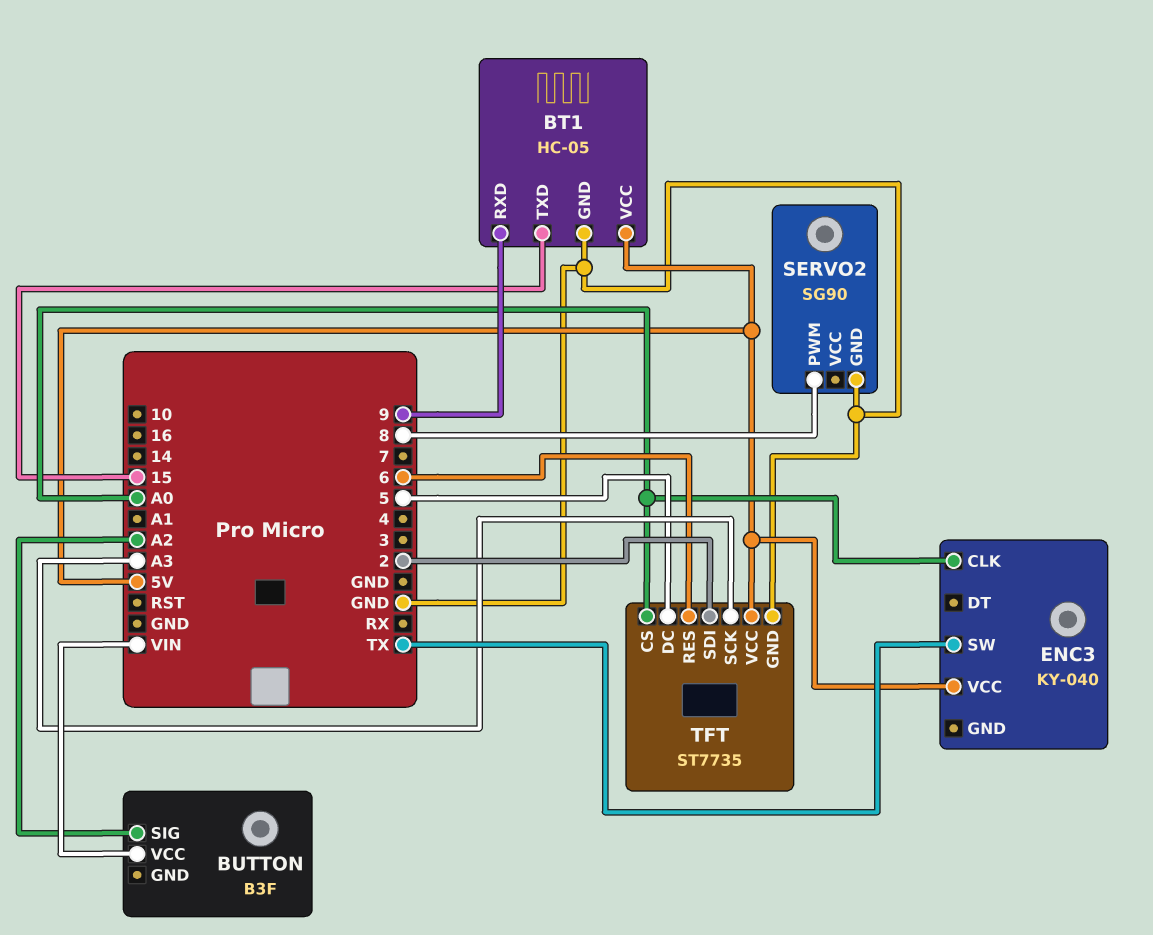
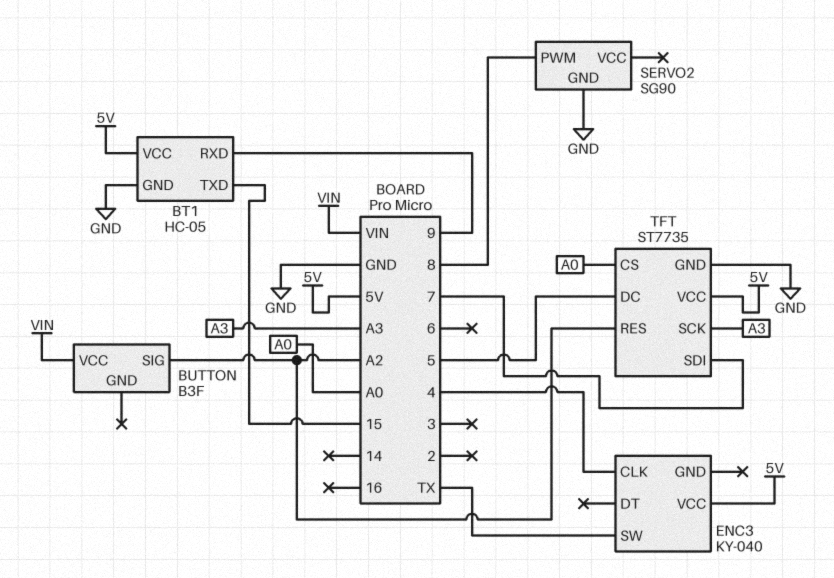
ENC3 pin CLK: A0 -> 4
TFT pin RES: 6 -> A2
TFT pin SDI: 2 -> 7

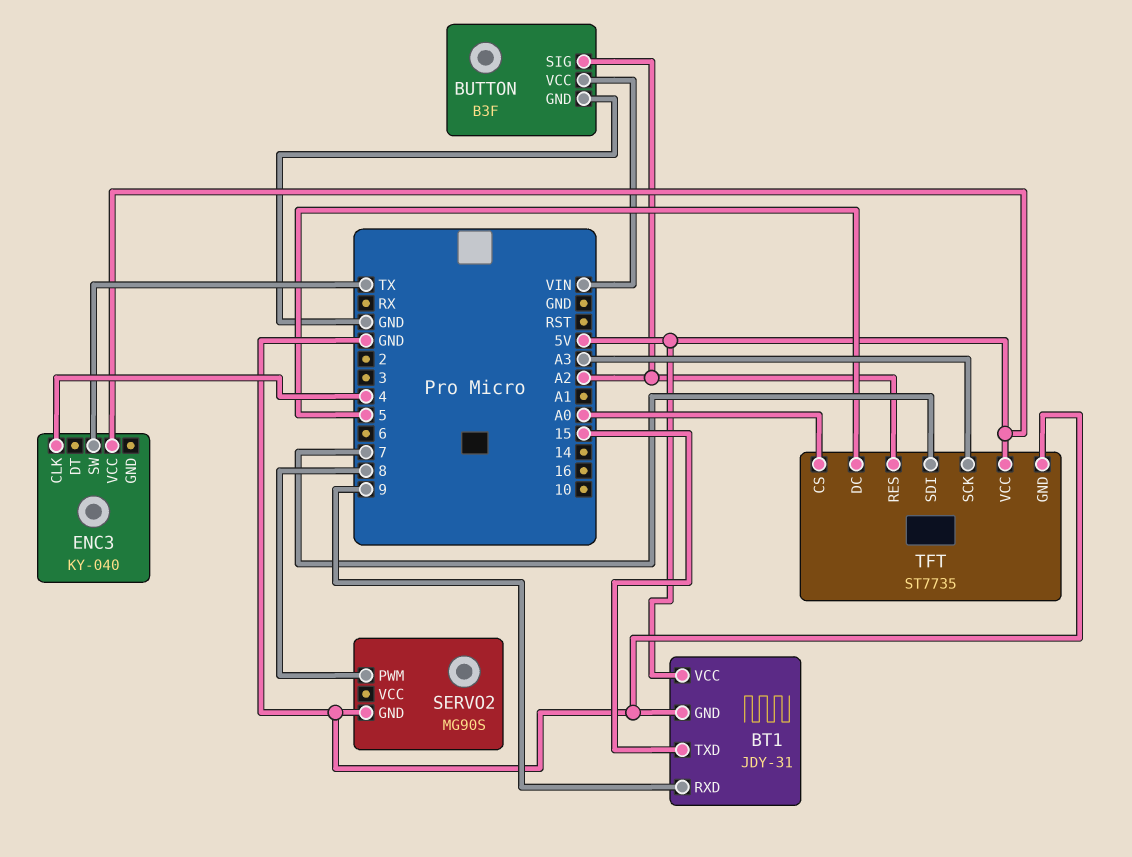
BT1: HC-05 -> JDY-31
BUTTON pin GND: none -> GND
SERVO2: SG90 -> MG90S

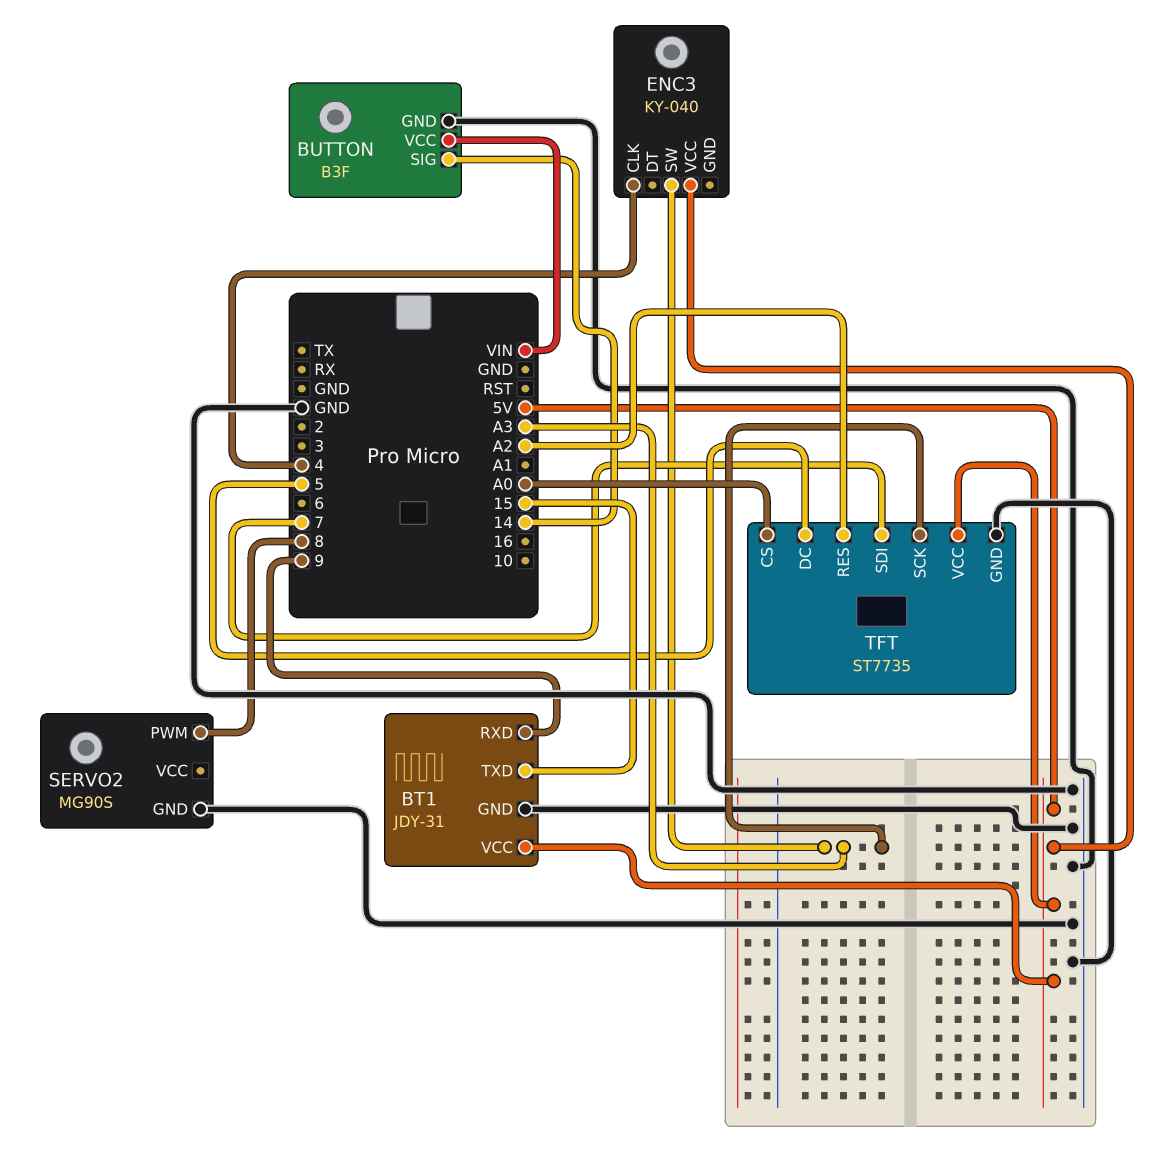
BUTTON pin SIG: A2 -> 14
ENC3 pin SW: TX -> A3

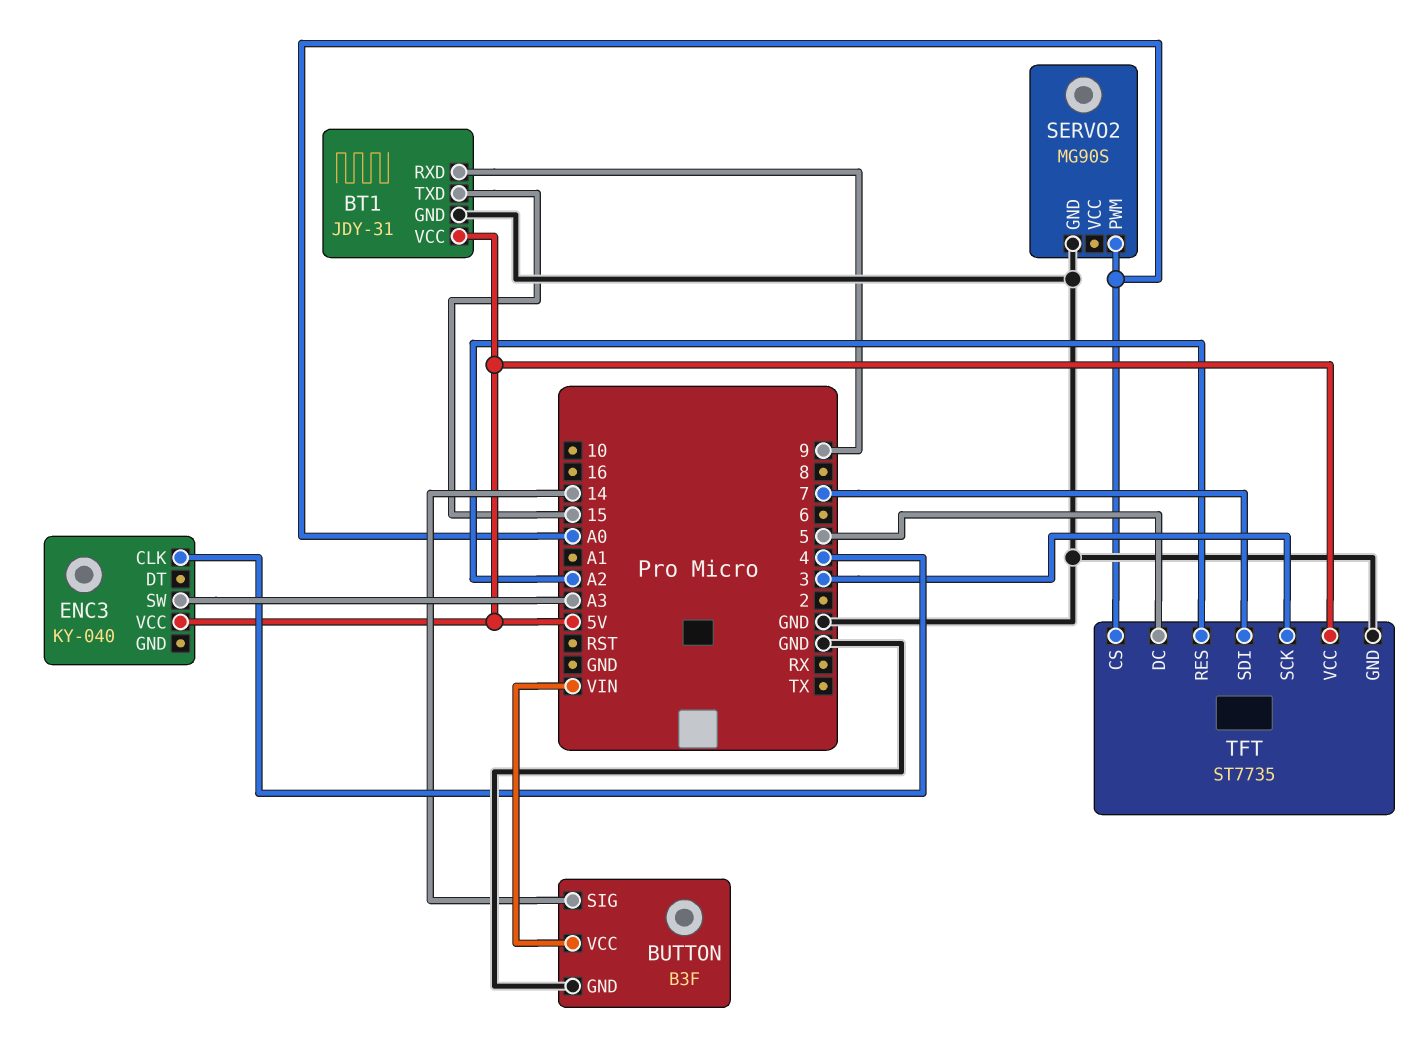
SERVO2 pin PWM: 8 -> A0
TFT pin SCK: A3 -> 3

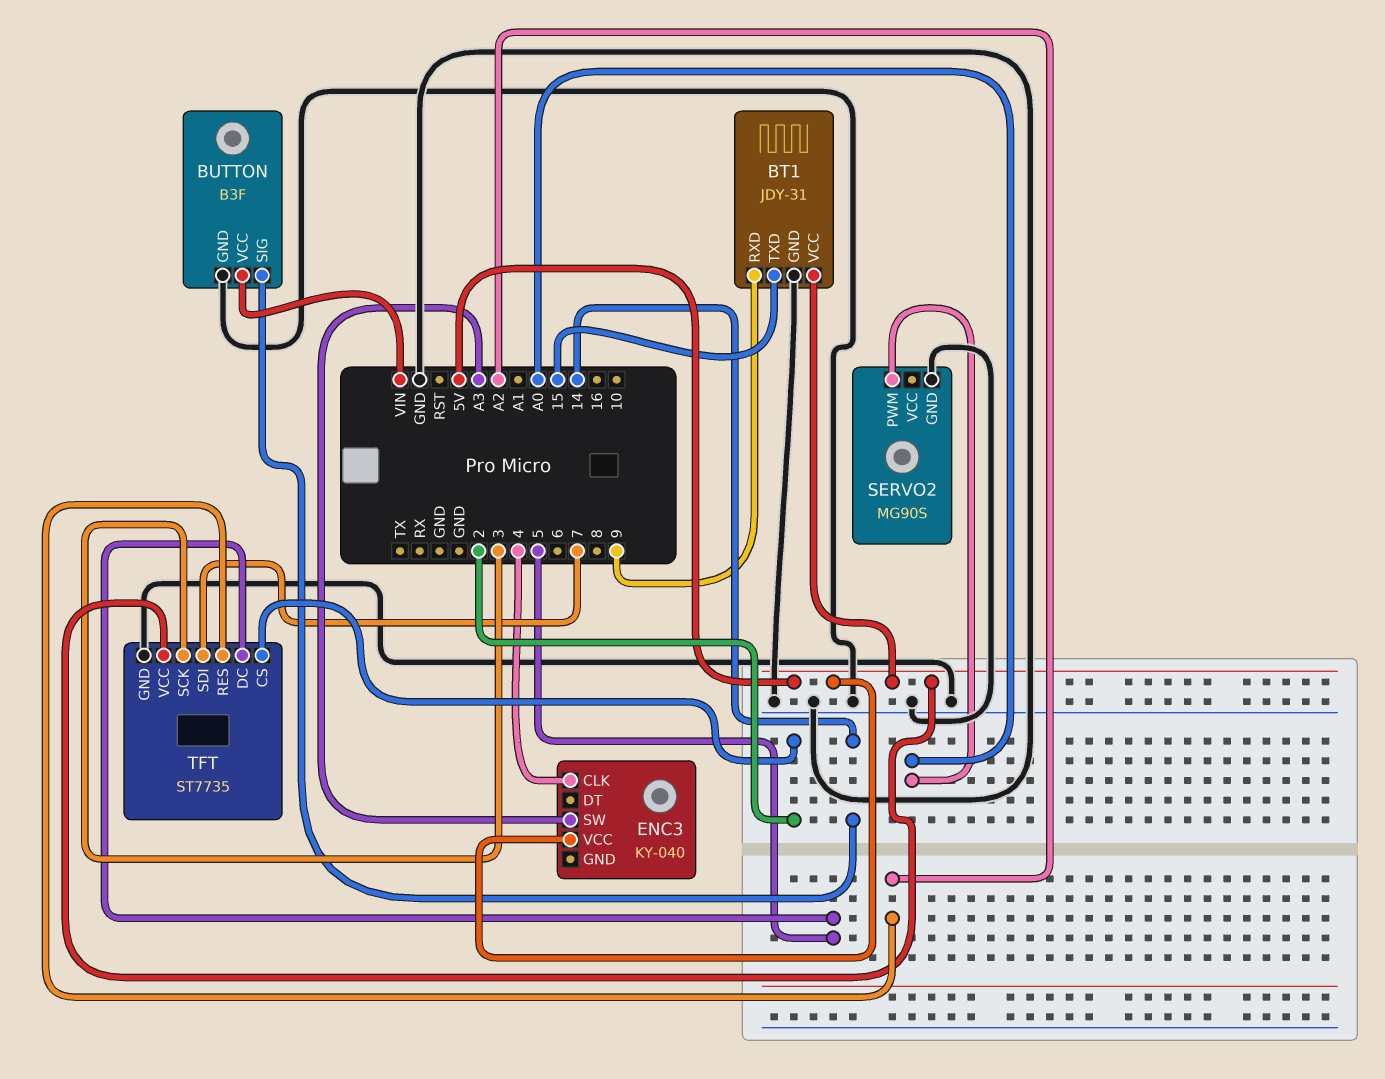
TFT pin CS: A0 -> 2

